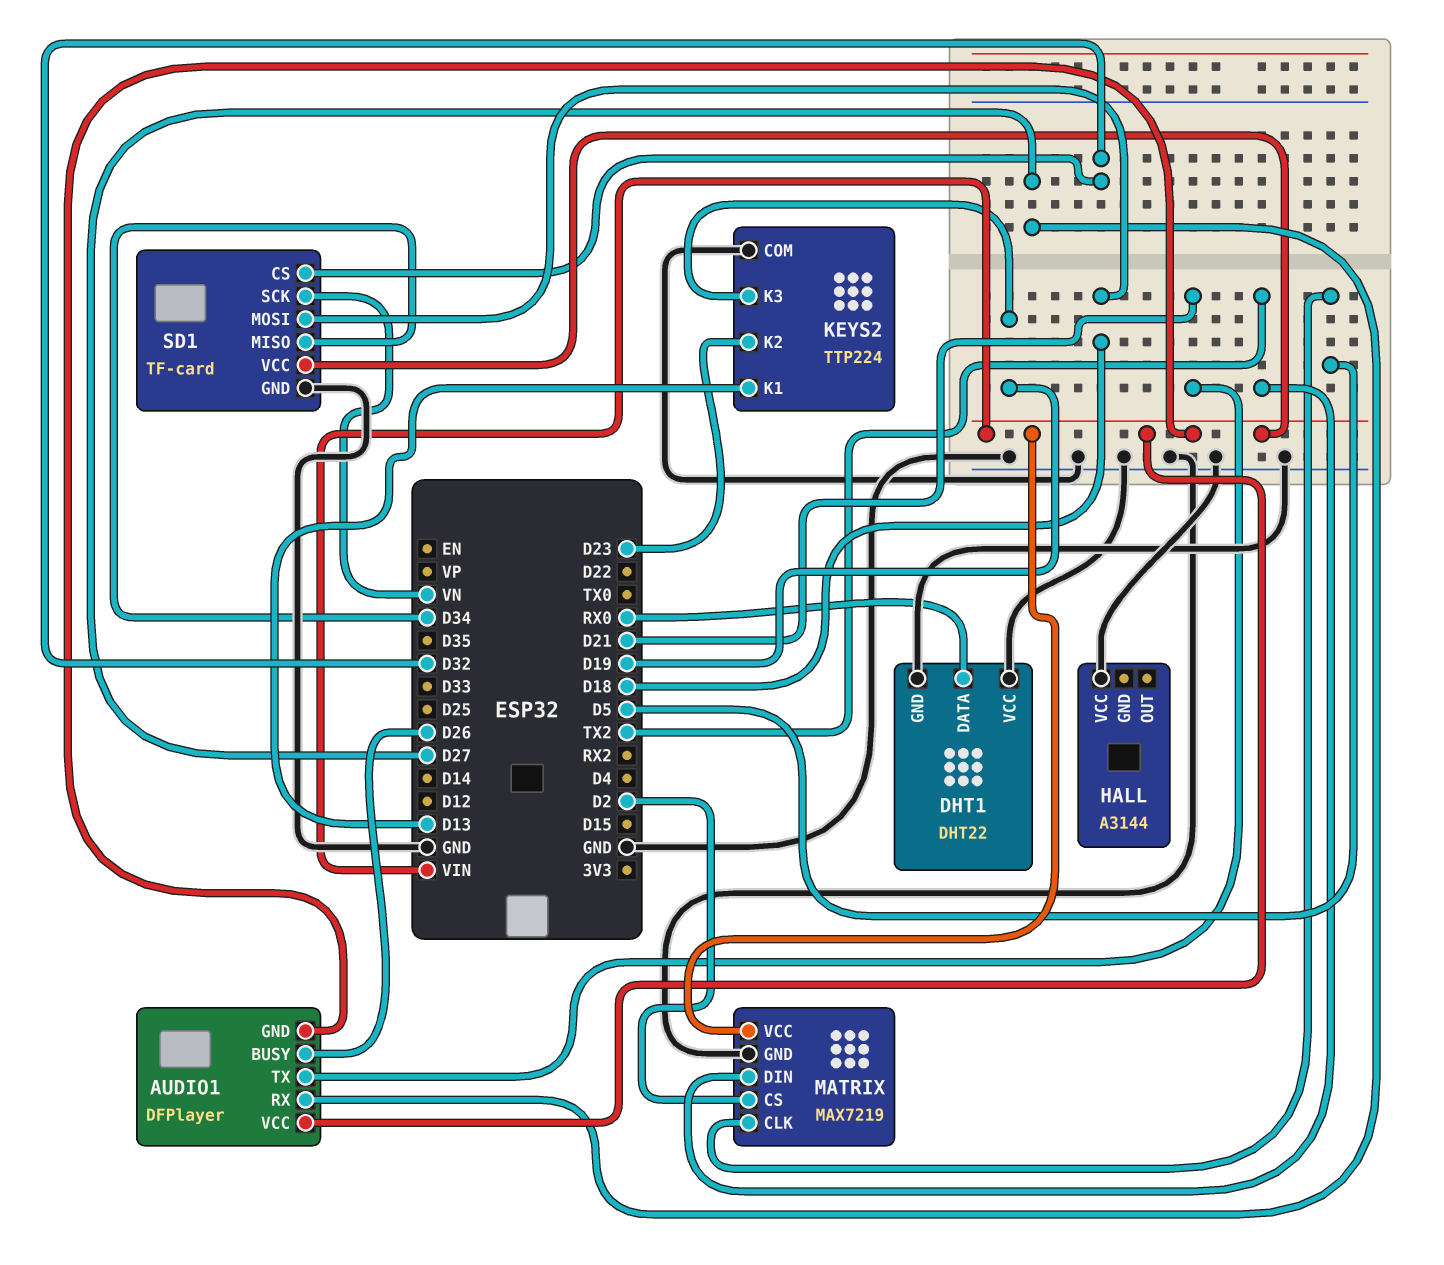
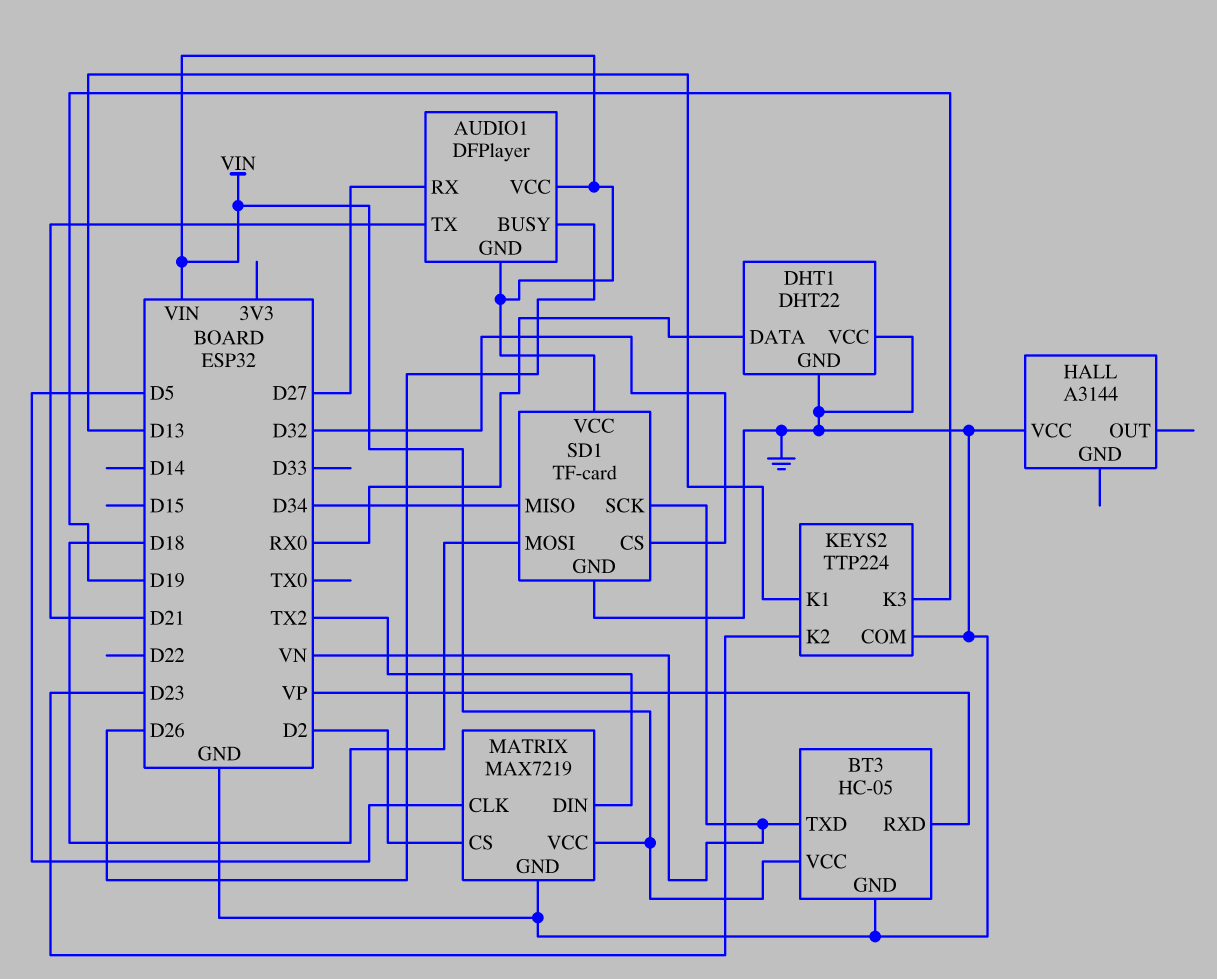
BT3: none -> HC-05
BT3 pin GND: none -> GND
BT3 pin RXD: none -> VP
BT3 pin TXD: none -> VN
BT3 pin VCC: none -> VIN

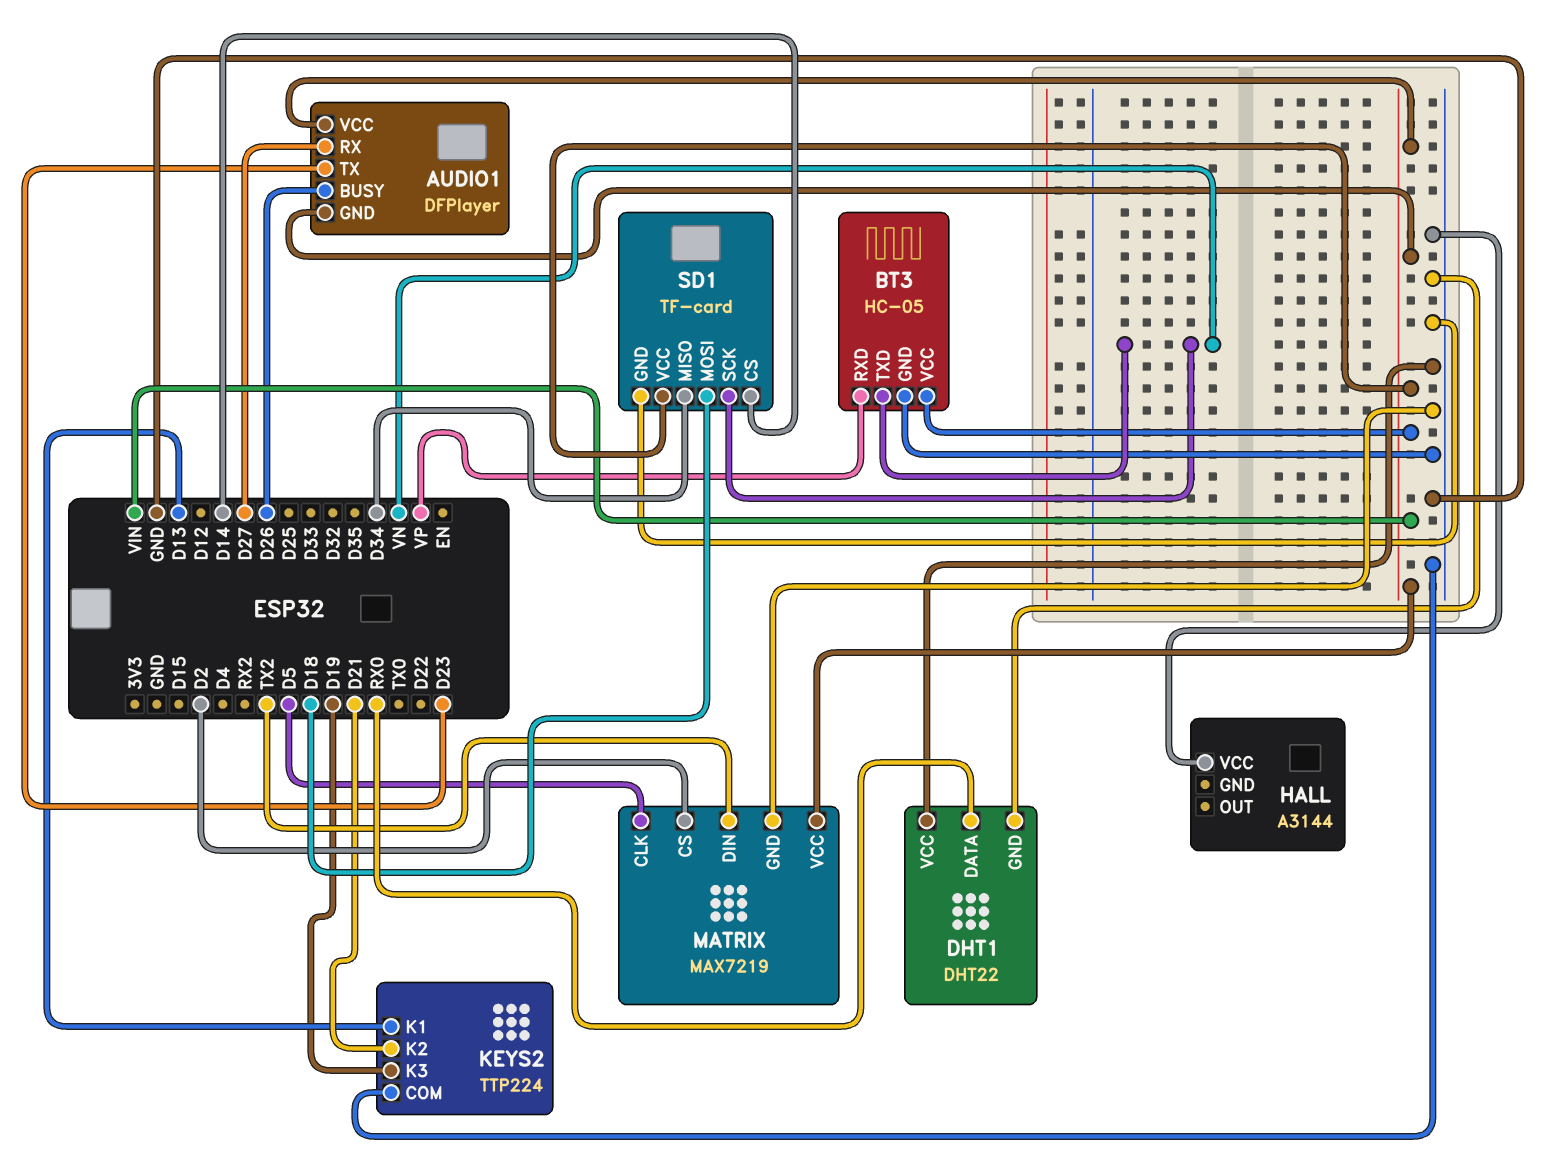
AUDIO1 pin TX: D21 -> D23
KEYS2 pin K2: D23 -> D21
SD1 pin CS: D32 -> D14

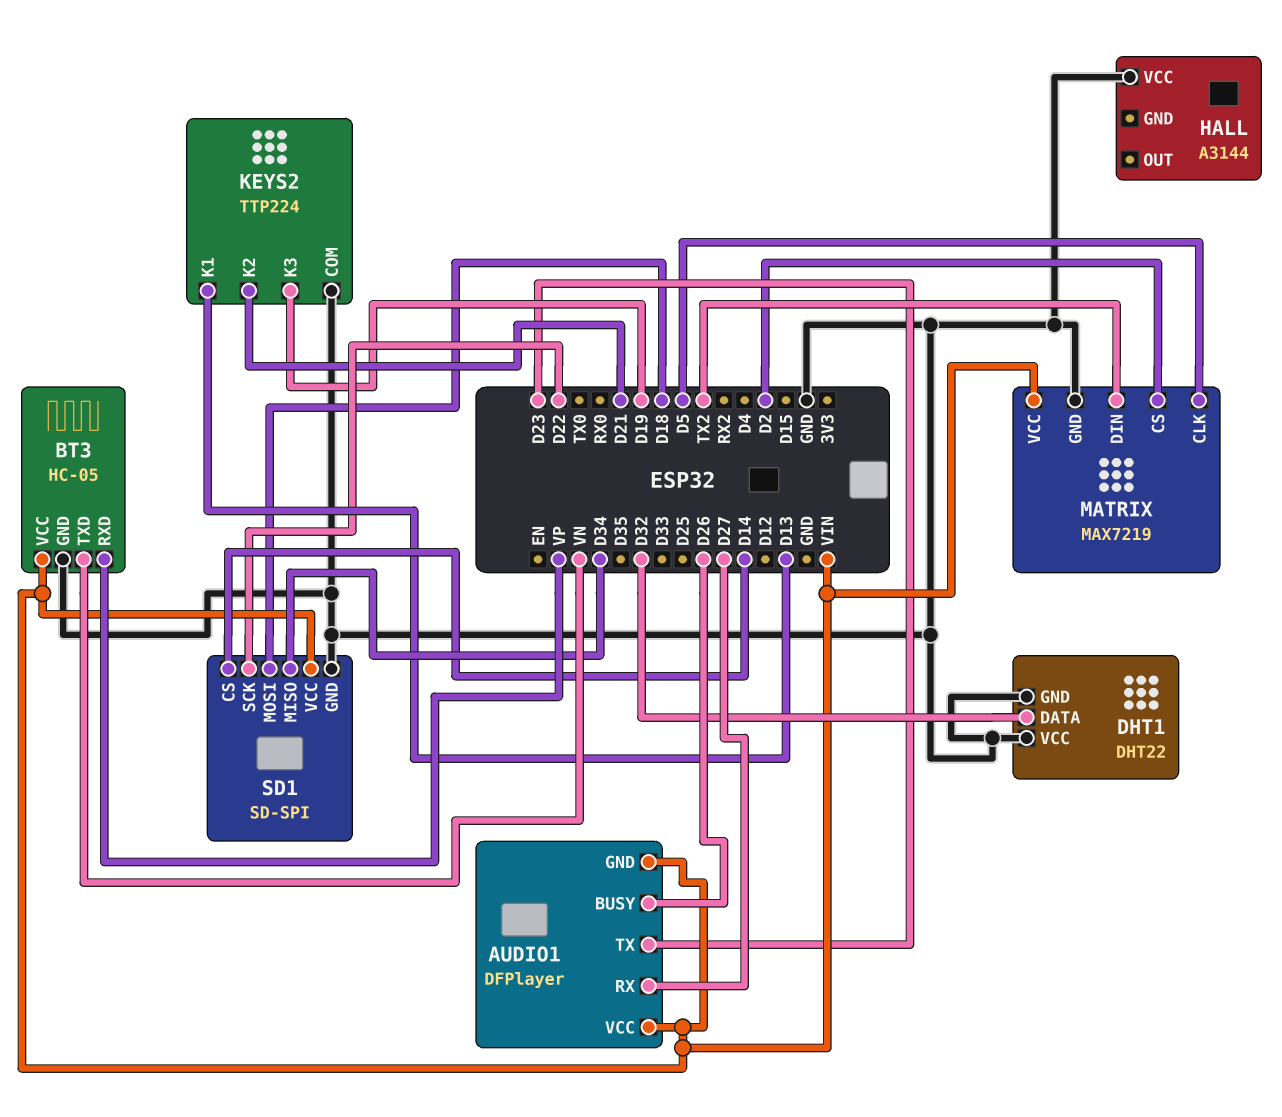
DHT1 pin DATA: RX0 -> D32
SD1: TF-card -> SD-SPI
SD1 pin SCK: VN -> D22

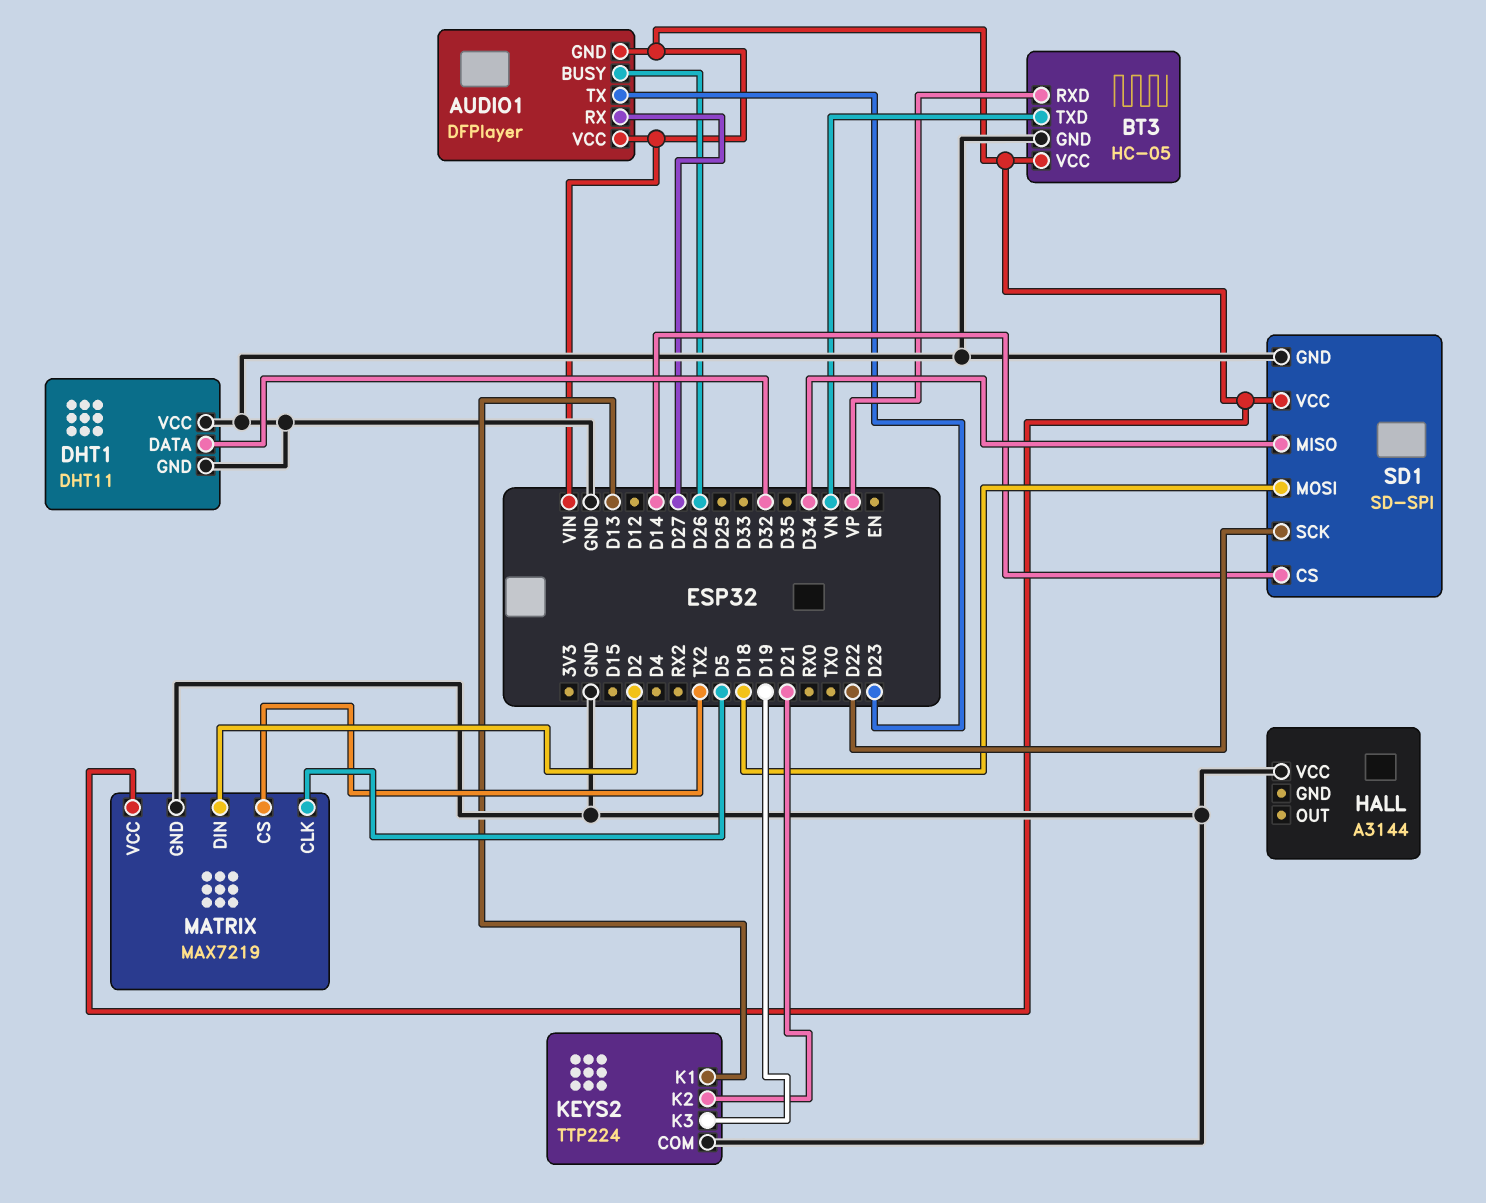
DHT1: DHT22 -> DHT11
MATRIX pin CS: D2 -> TX2
MATRIX pin DIN: TX2 -> D2

